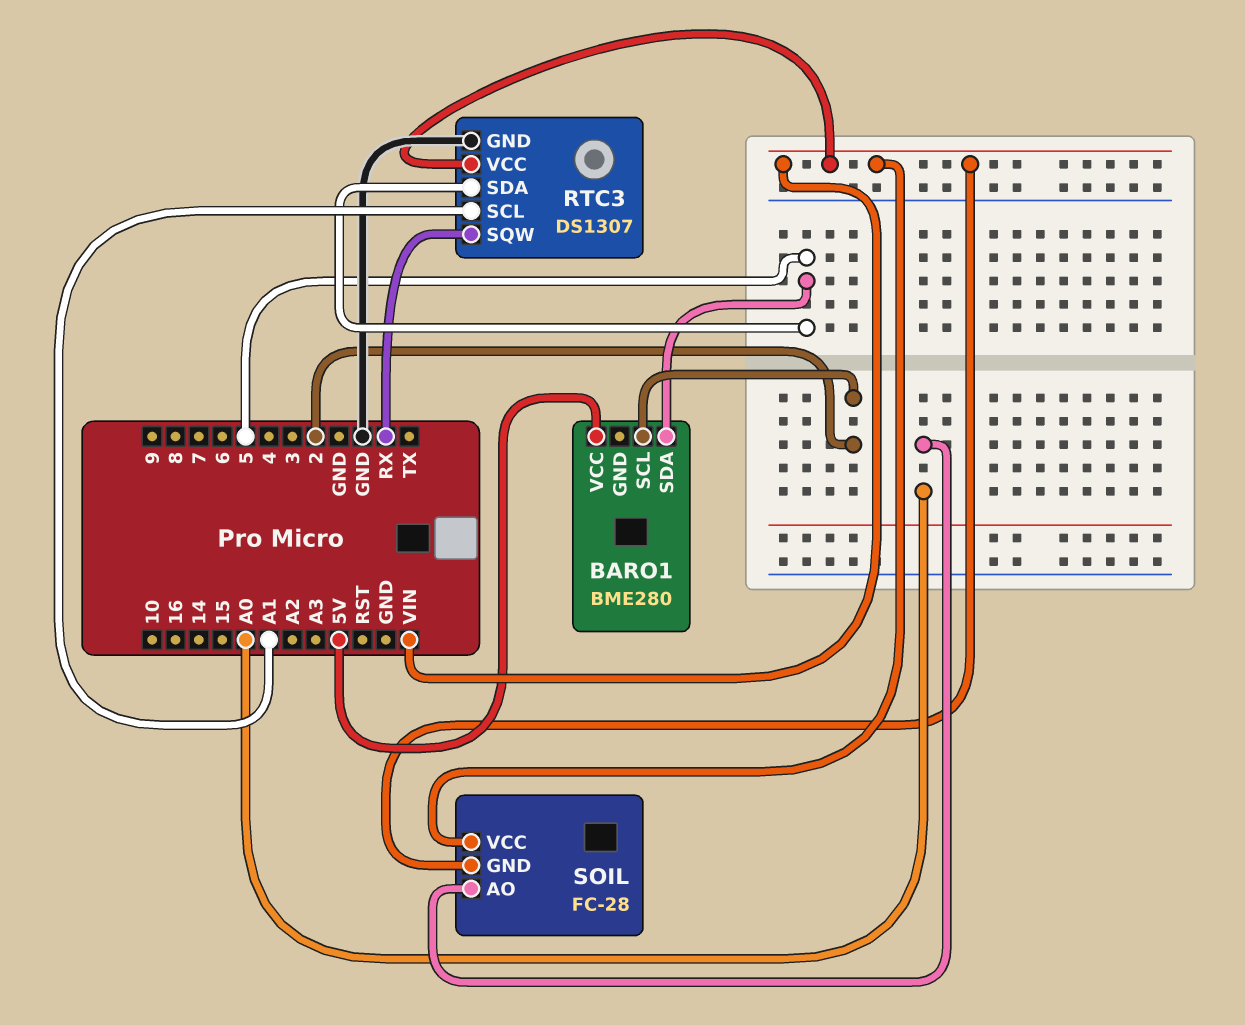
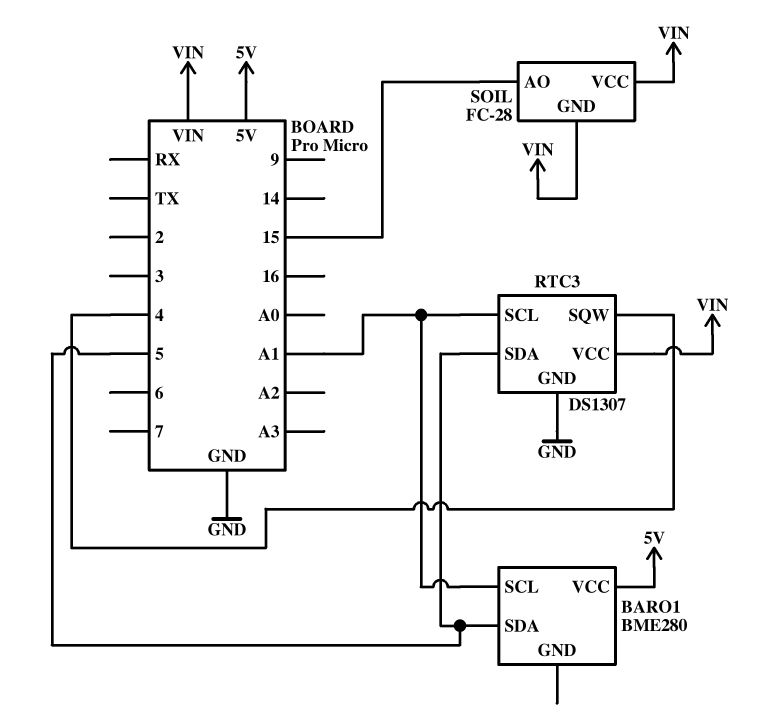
BARO1 pin SCL: 2 -> A1
RTC3 pin SQW: RX -> 4
SOIL pin AO: A0 -> 15

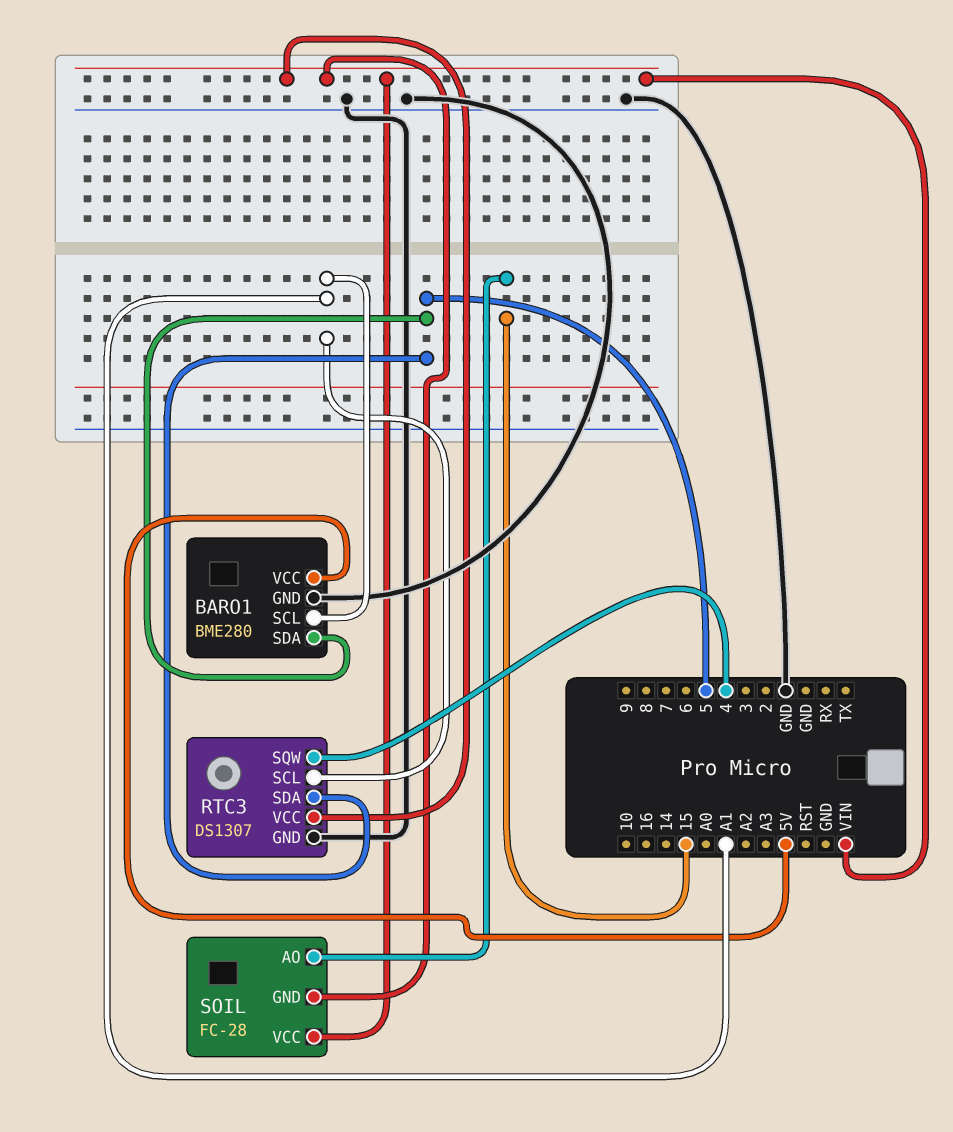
BARO1 pin GND: none -> GND

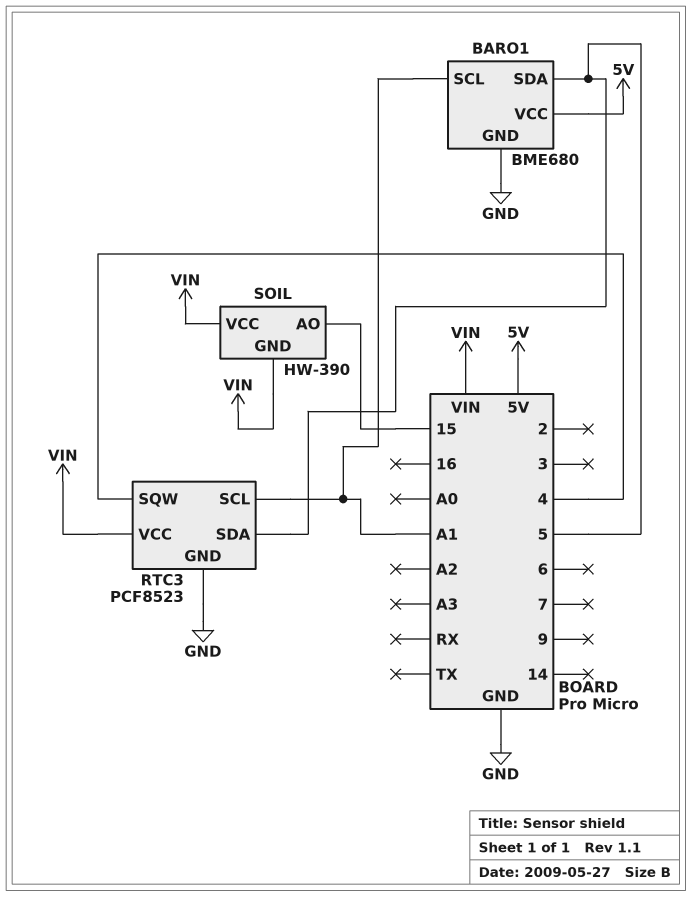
BARO1: BME280 -> BME680
RTC3: DS1307 -> PCF8523
SOIL: FC-28 -> HW-390

